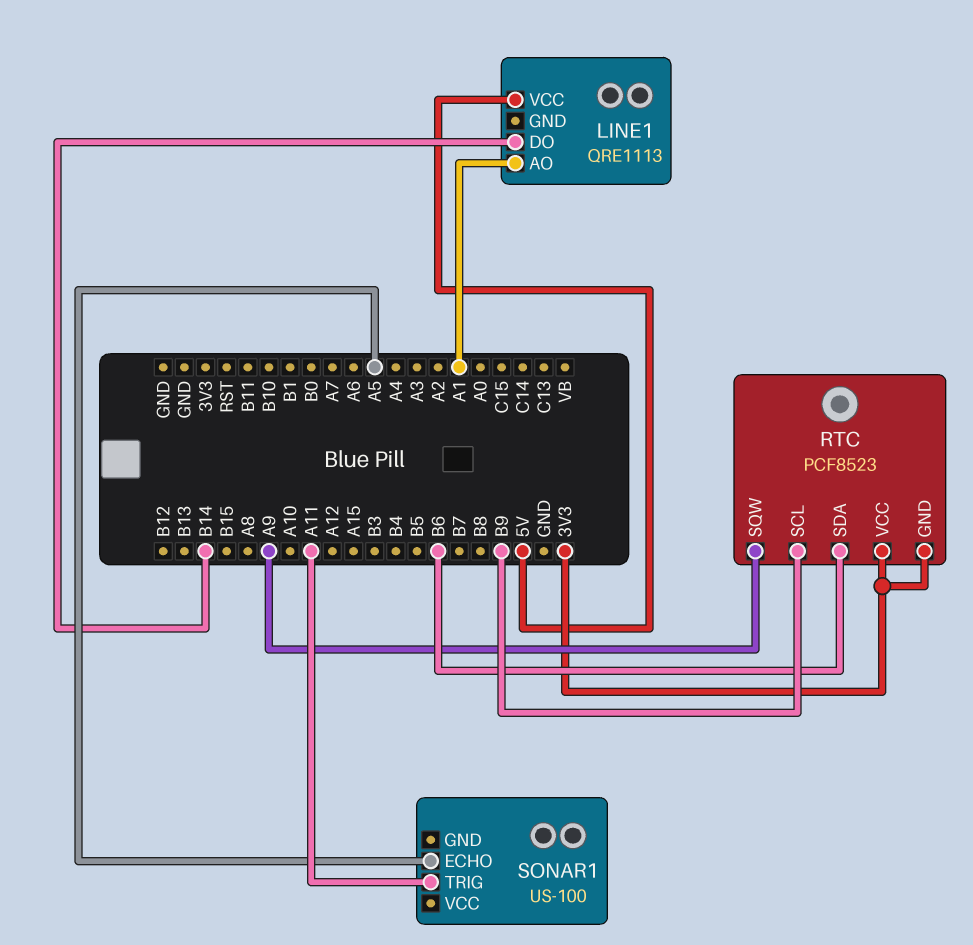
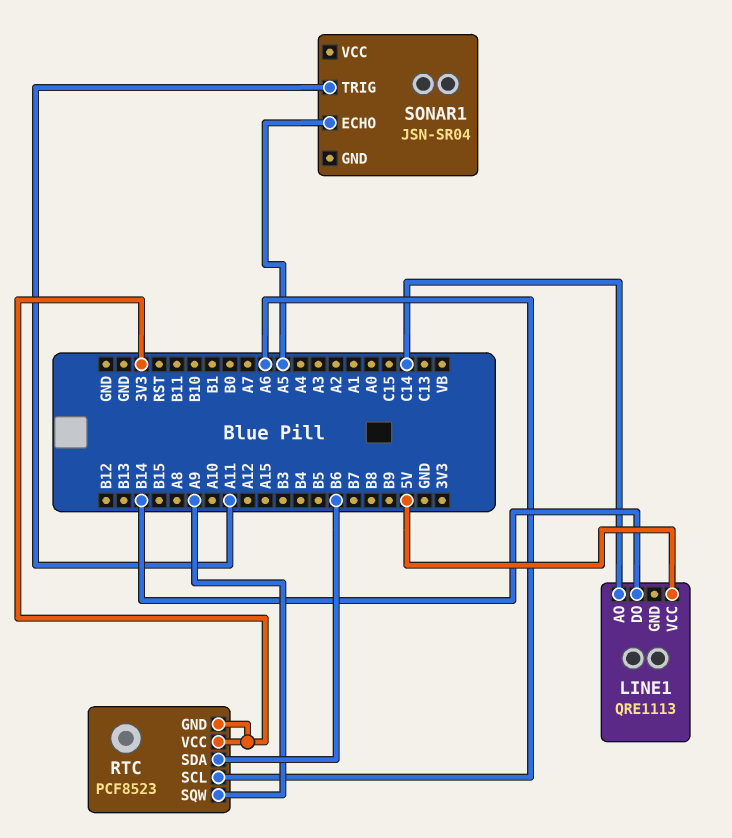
LINE1 pin AO: A1 -> C14
RTC pin SCL: B9 -> A6
SONAR1: US-100 -> JSN-SR04

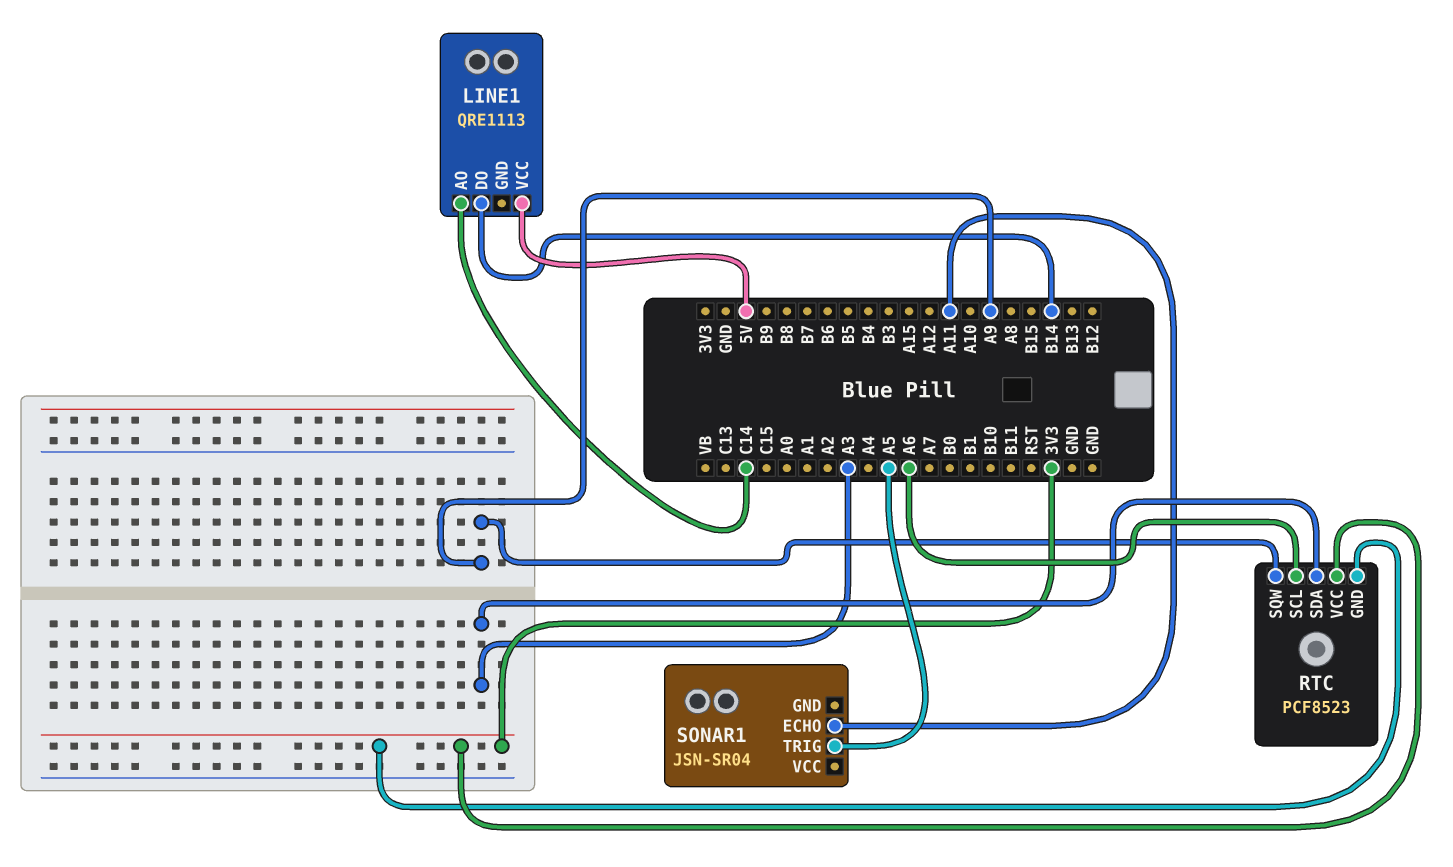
RTC pin SDA: B6 -> A3
SONAR1 pin ECHO: A5 -> A11
SONAR1 pin TRIG: A11 -> A5

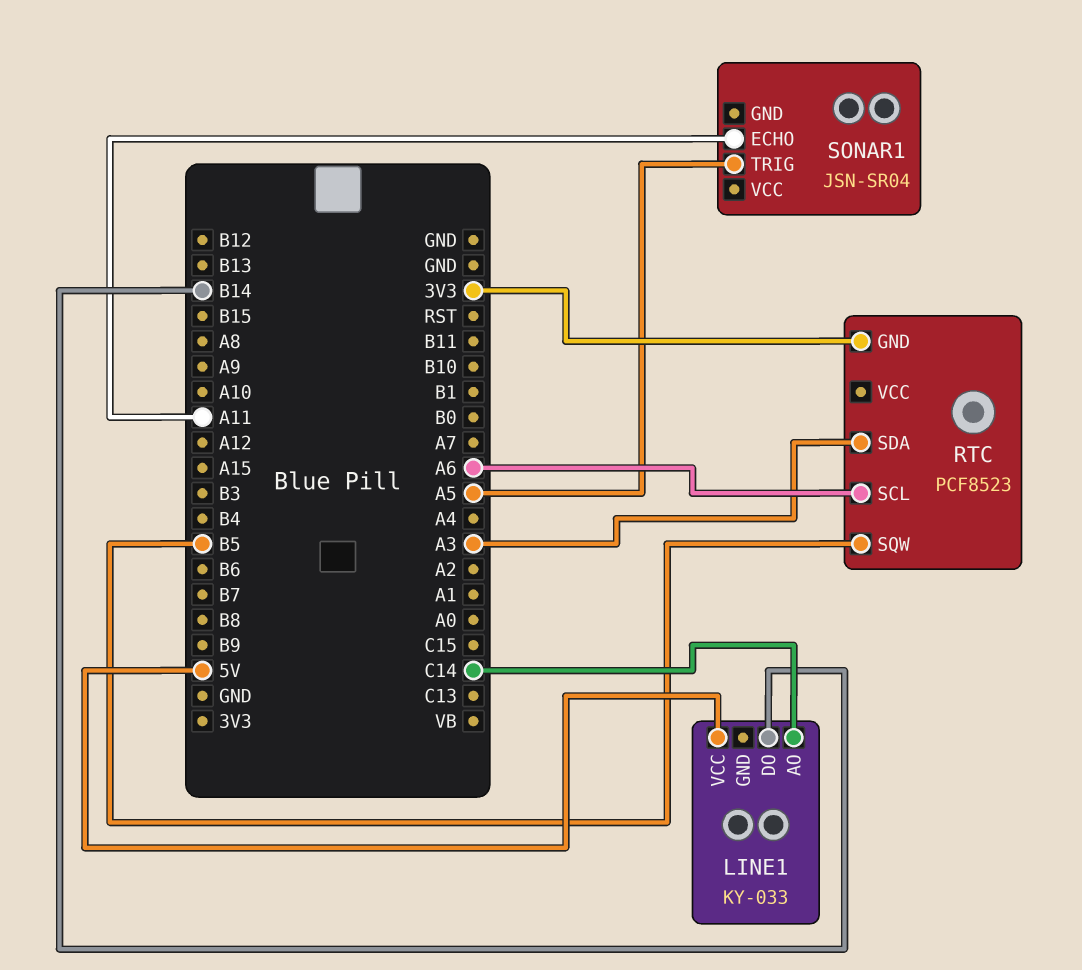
LINE1: QRE1113 -> KY-033
RTC pin SQW: A9 -> B5
RTC pin VCC: 3V3 -> none

